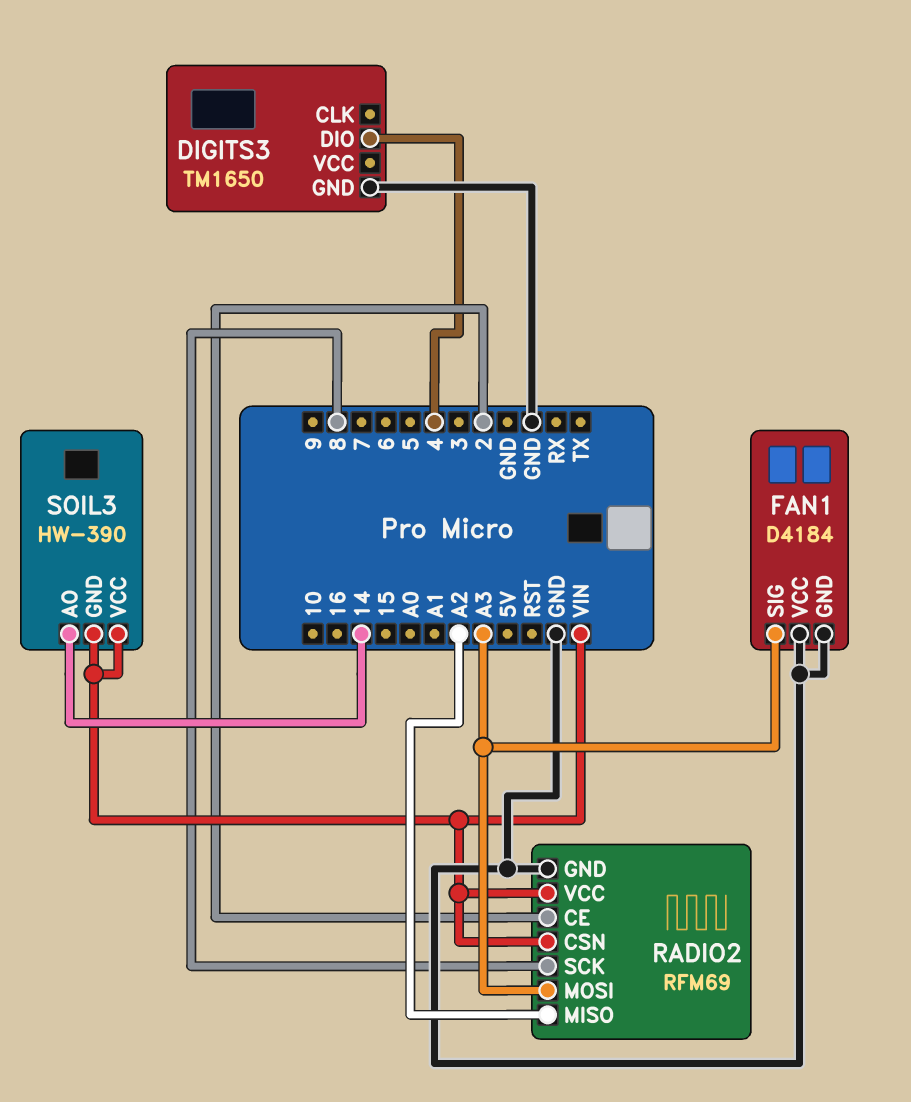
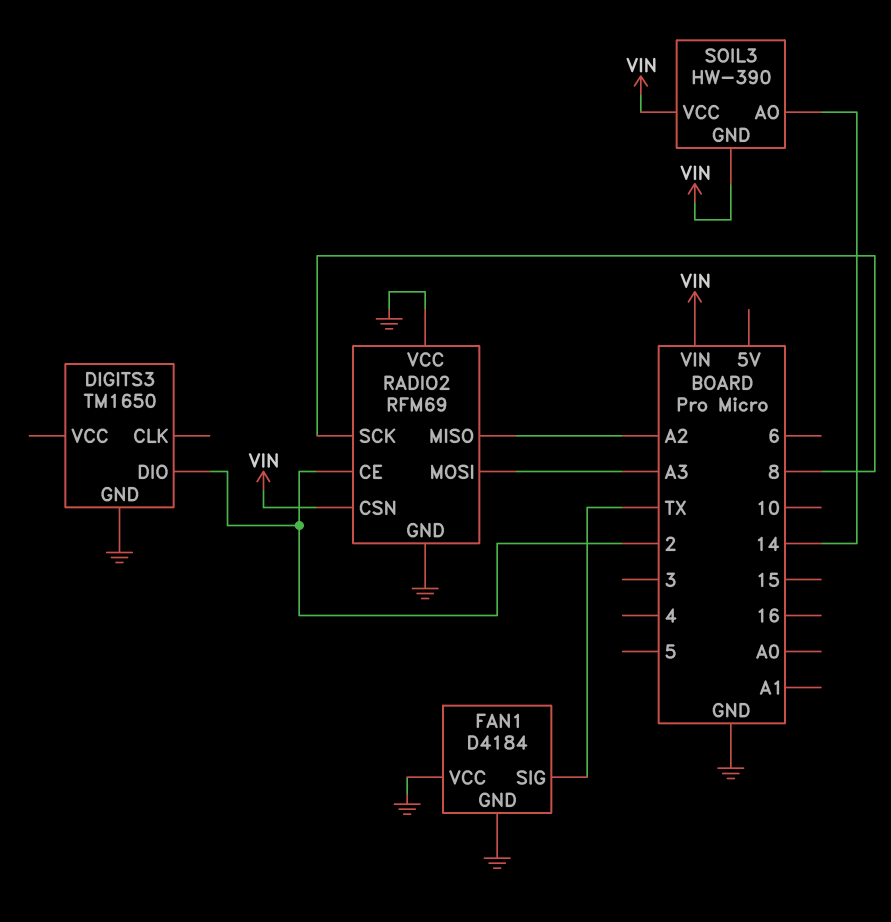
DIGITS3 pin DIO: 4 -> 2
FAN1 pin SIG: A3 -> TX
RADIO2 pin VCC: VIN -> GND

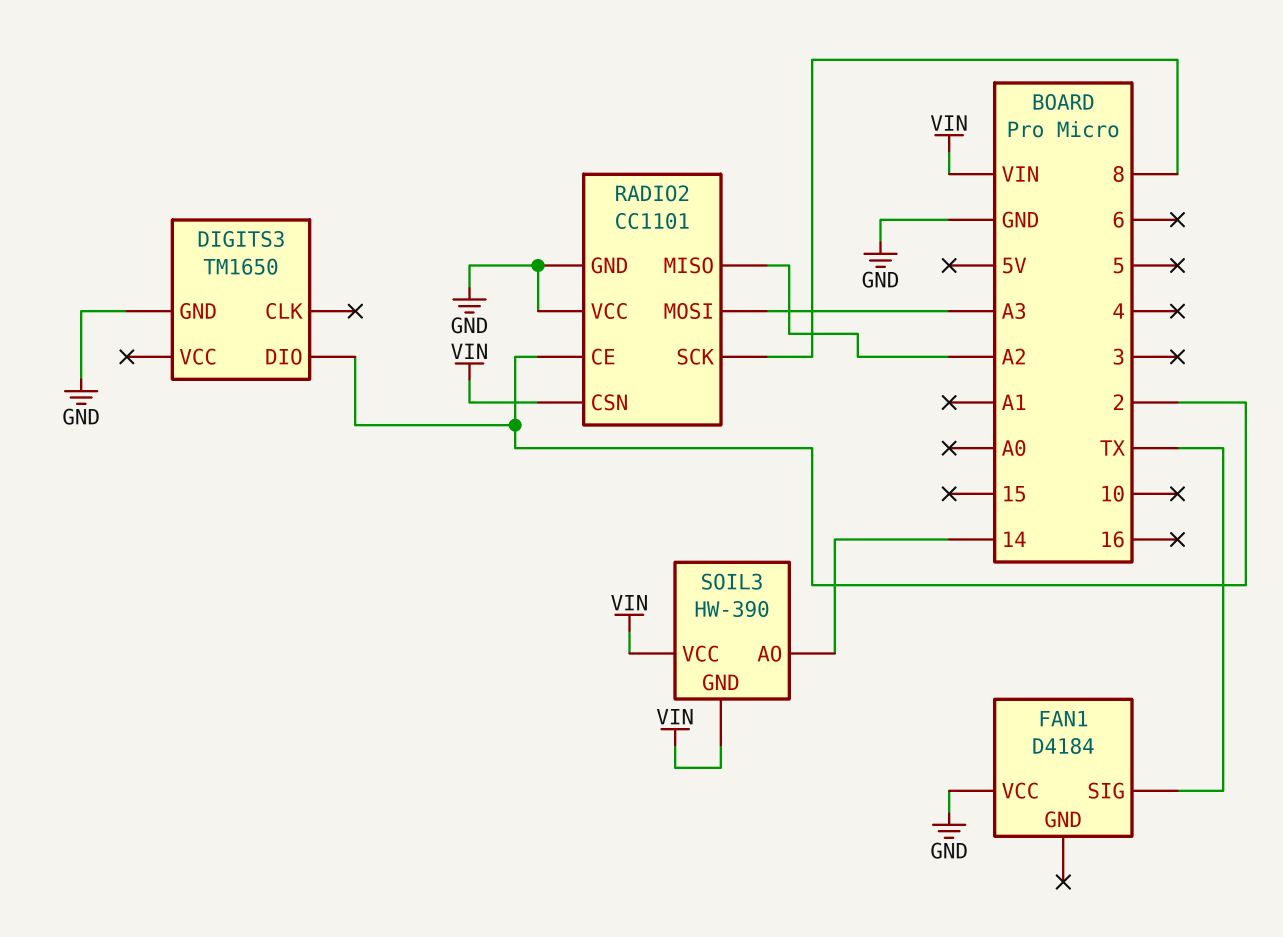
FAN1 pin GND: GND -> none
RADIO2: RFM69 -> CC1101

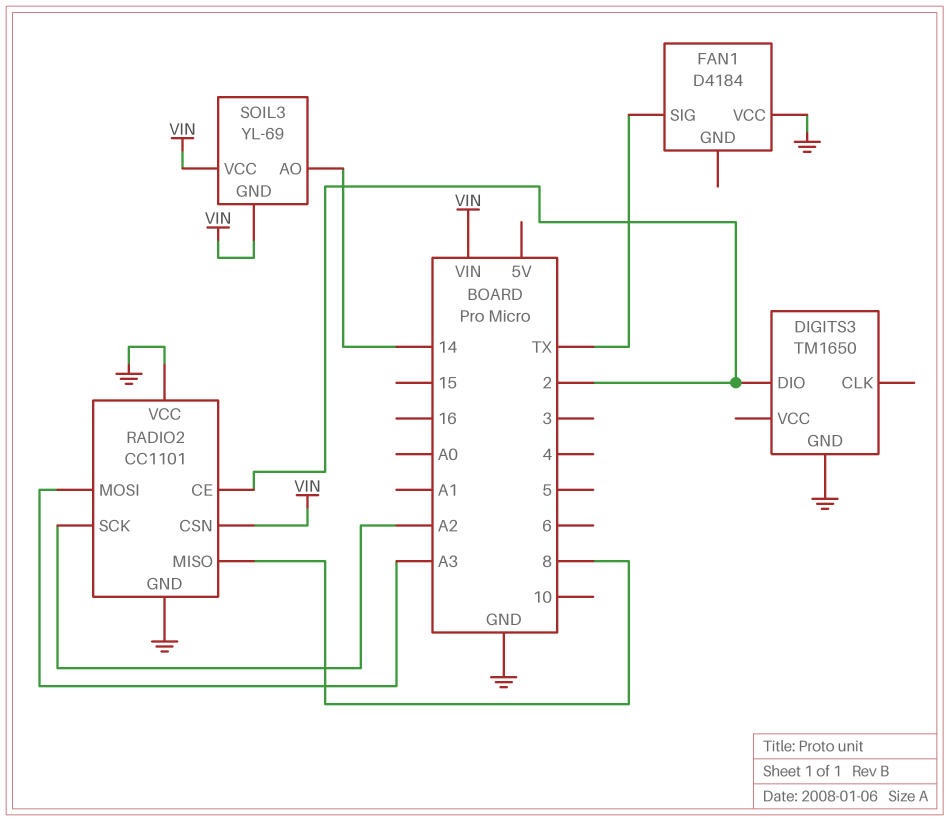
RADIO2 pin MISO: A2 -> 8
RADIO2 pin SCK: 8 -> A2
SOIL3: HW-390 -> YL-69

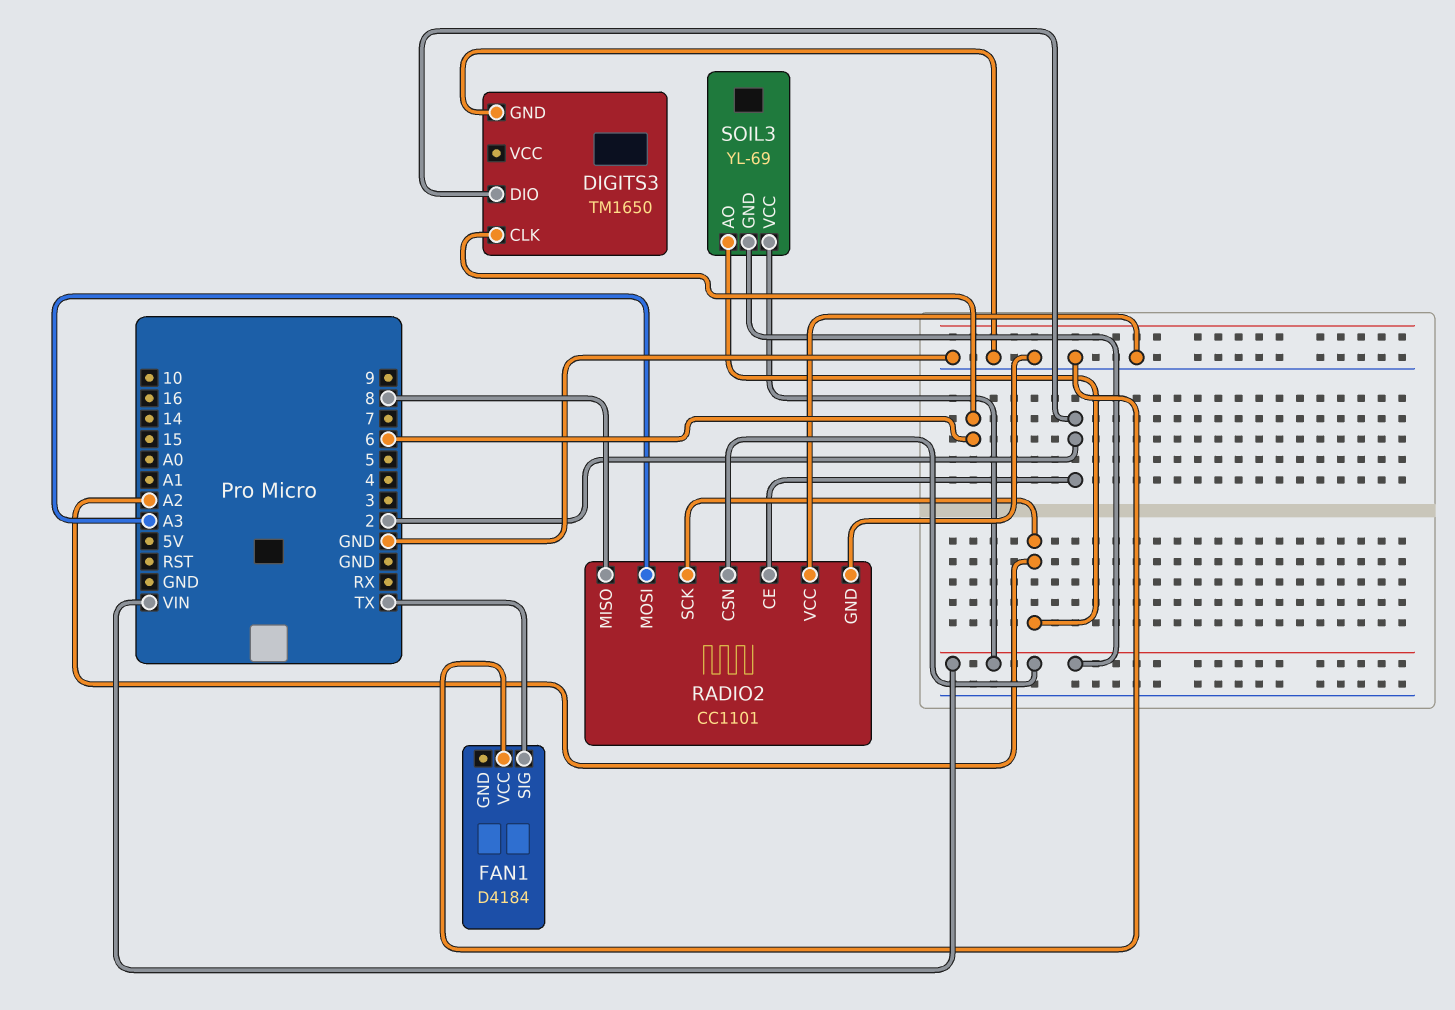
DIGITS3 pin CLK: none -> 6
SOIL3 pin AO: 14 -> A2

